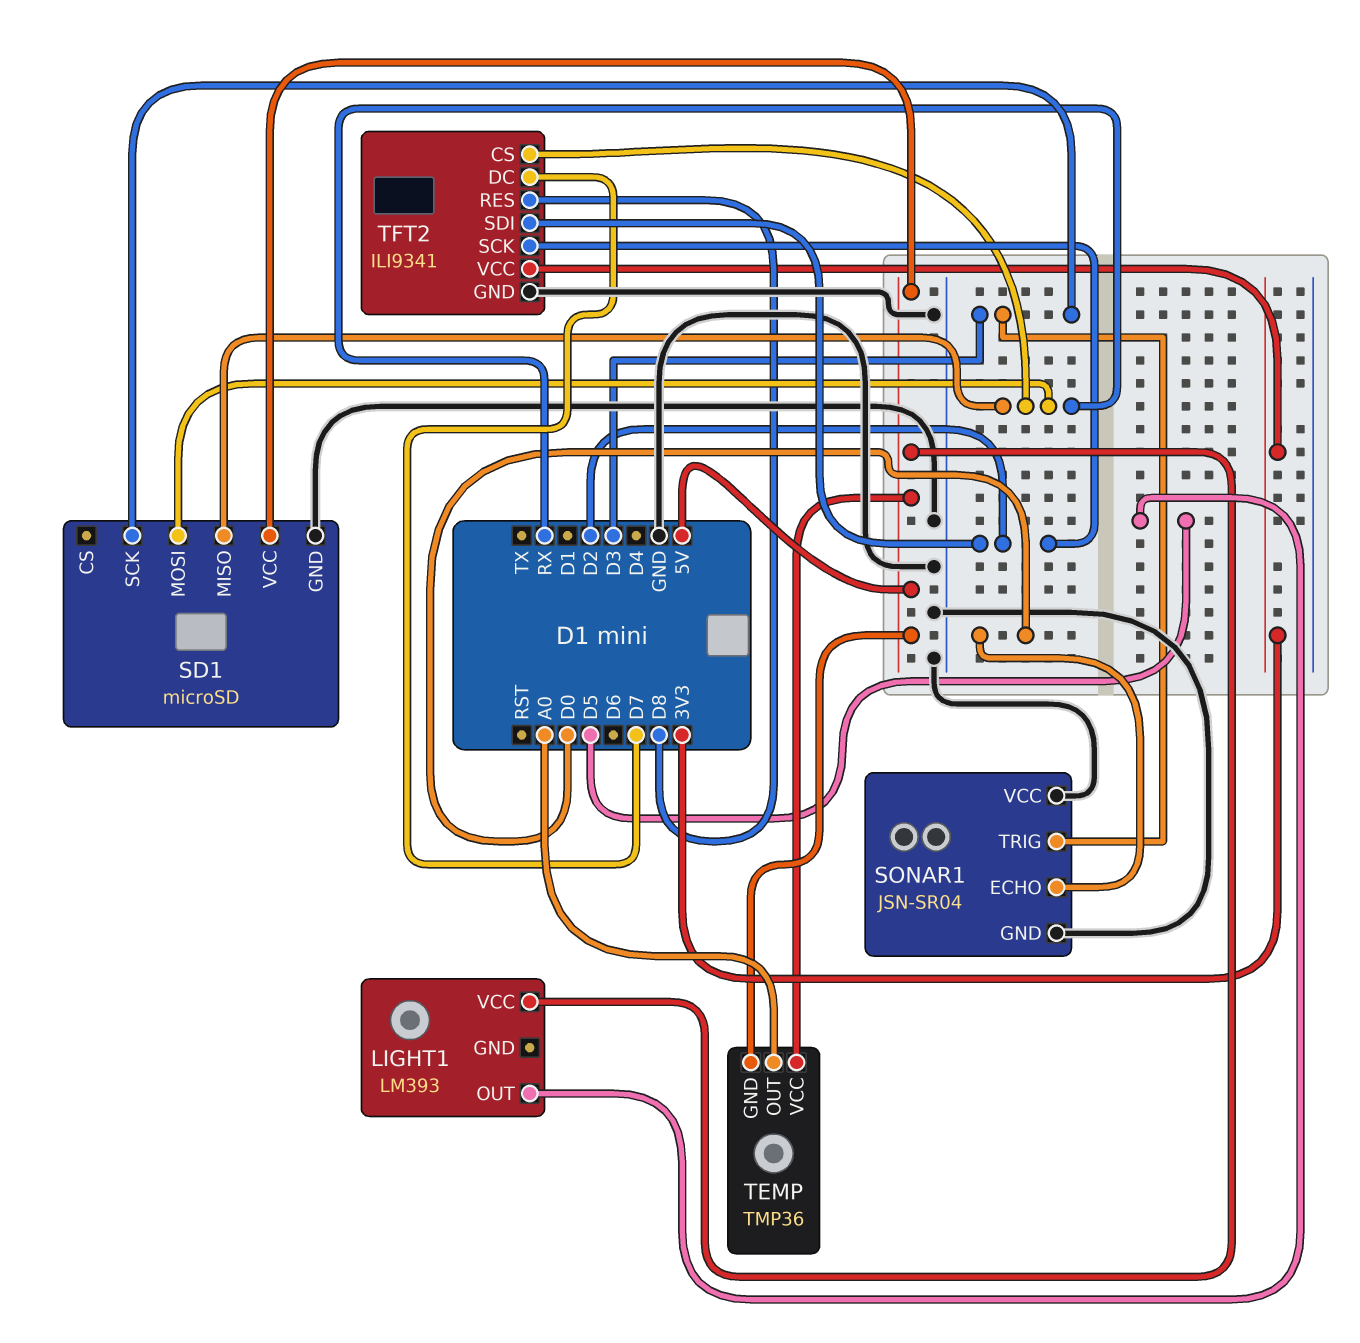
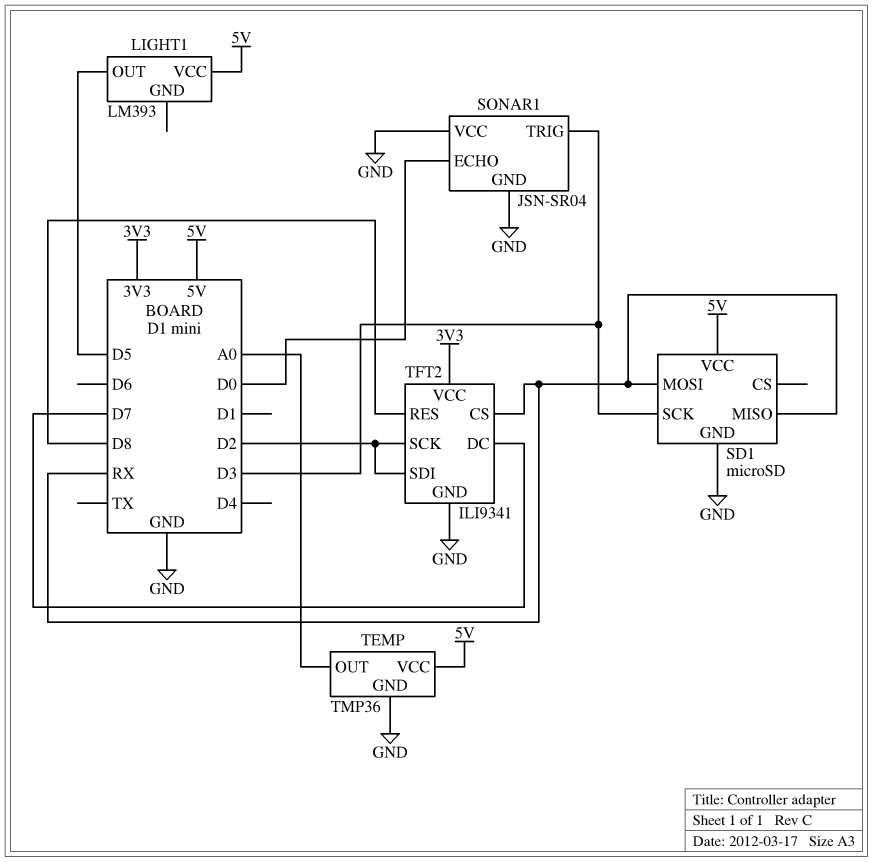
TEMP pin GND: 5V -> GND

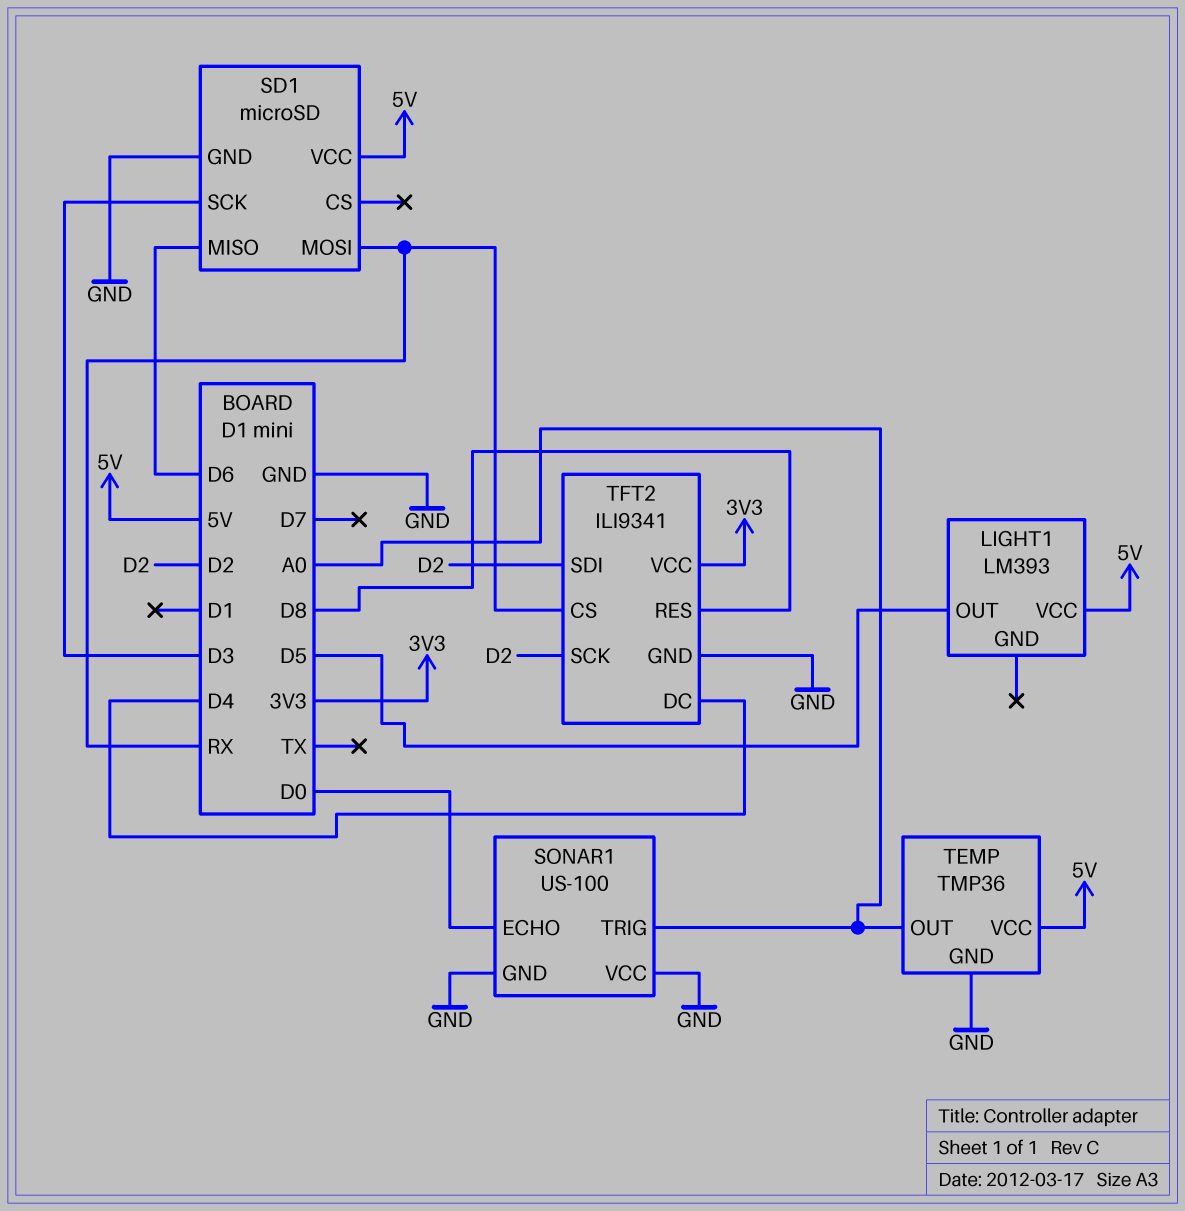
SD1 pin MISO: RX -> D6
SONAR1: JSN-SR04 -> US-100
SONAR1 pin TRIG: D3 -> A0
TFT2 pin DC: D7 -> D4

